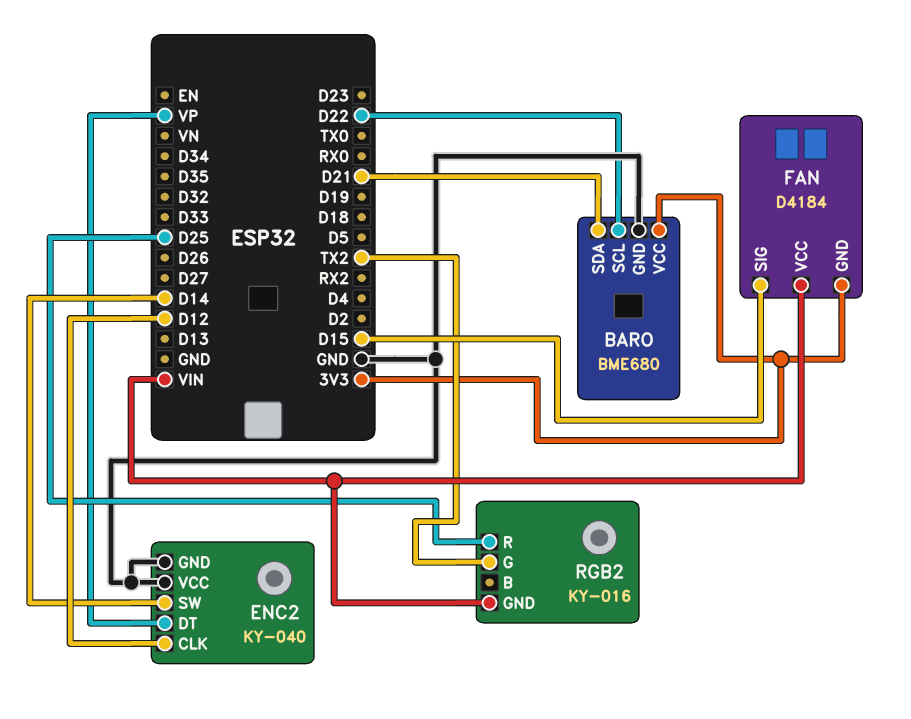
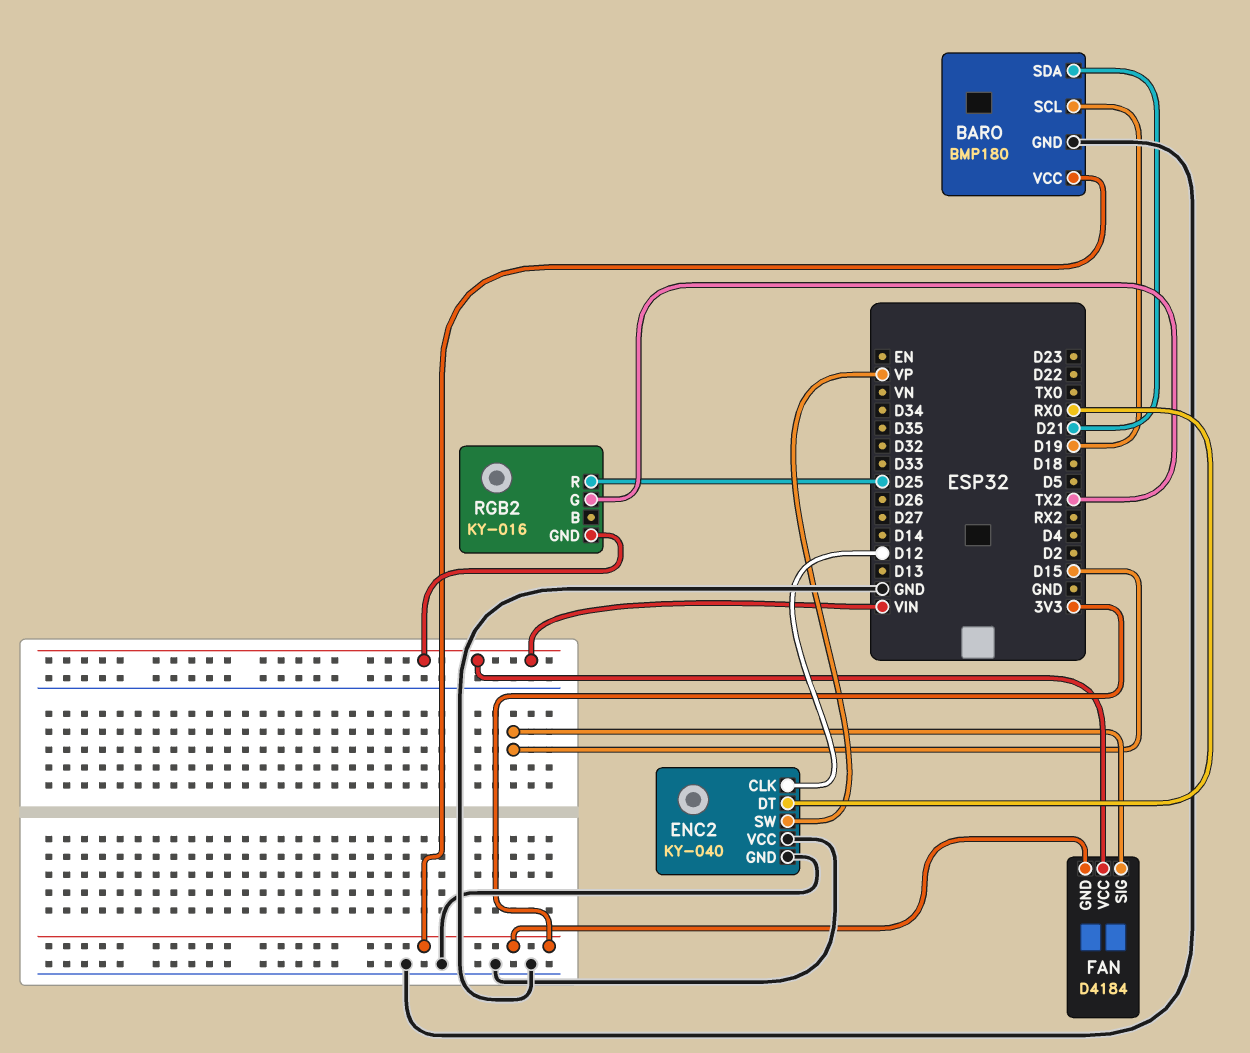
BARO: BME680 -> BMP180
BARO pin SCL: D22 -> D19
ENC2 pin DT: VP -> RX0
ENC2 pin SW: D14 -> VP

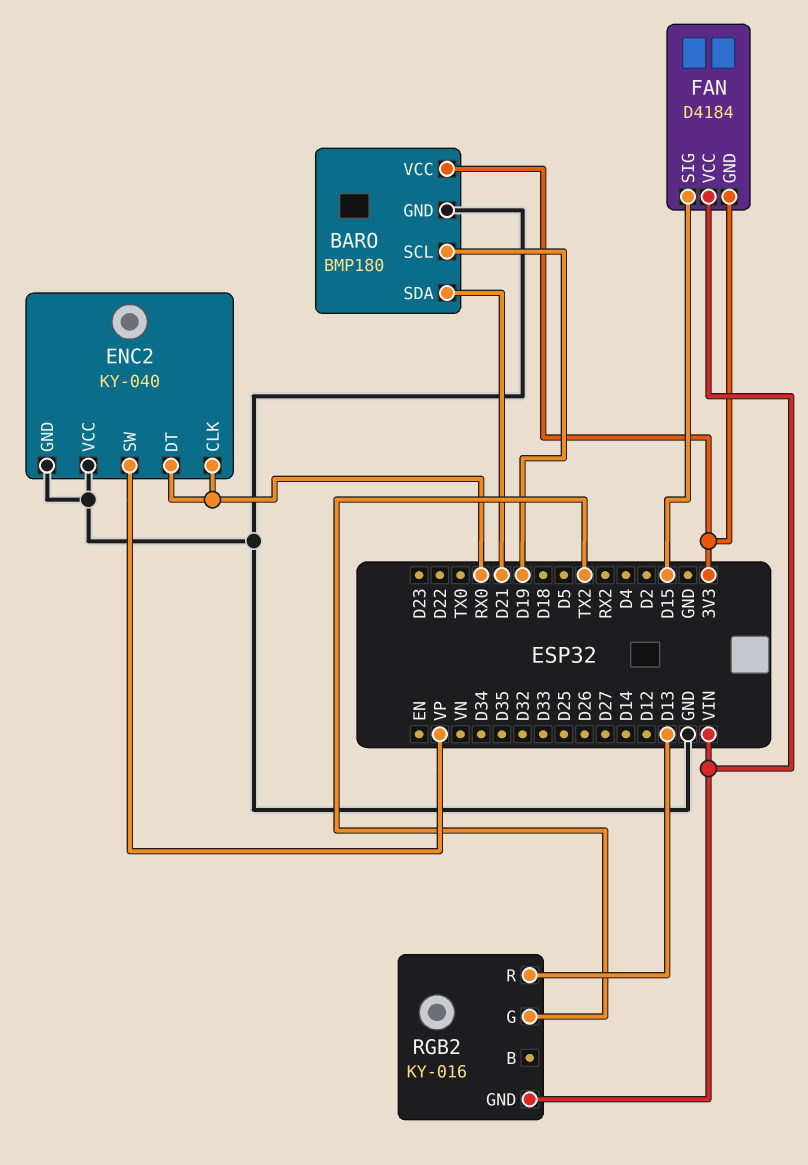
ENC2 pin CLK: D12 -> RX0
RGB2 pin R: D25 -> D13

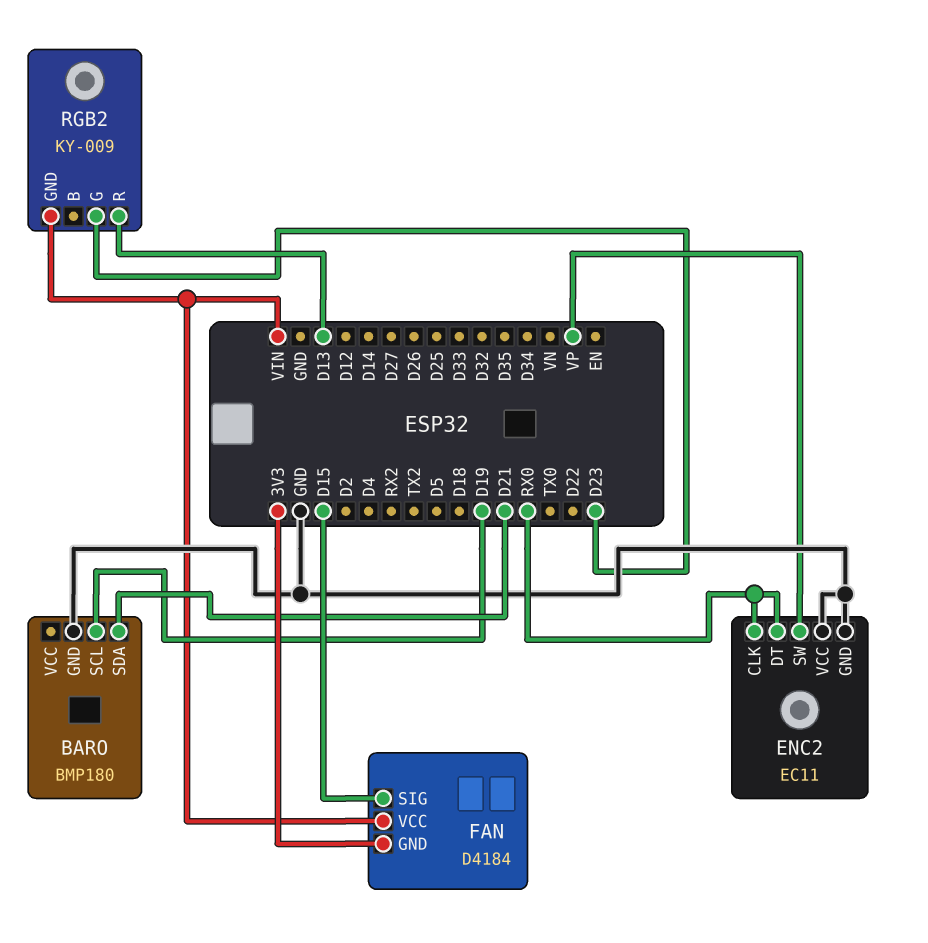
BARO pin VCC: 3V3 -> none
ENC2: KY-040 -> EC11
RGB2: KY-016 -> KY-009
RGB2 pin G: TX2 -> D23

